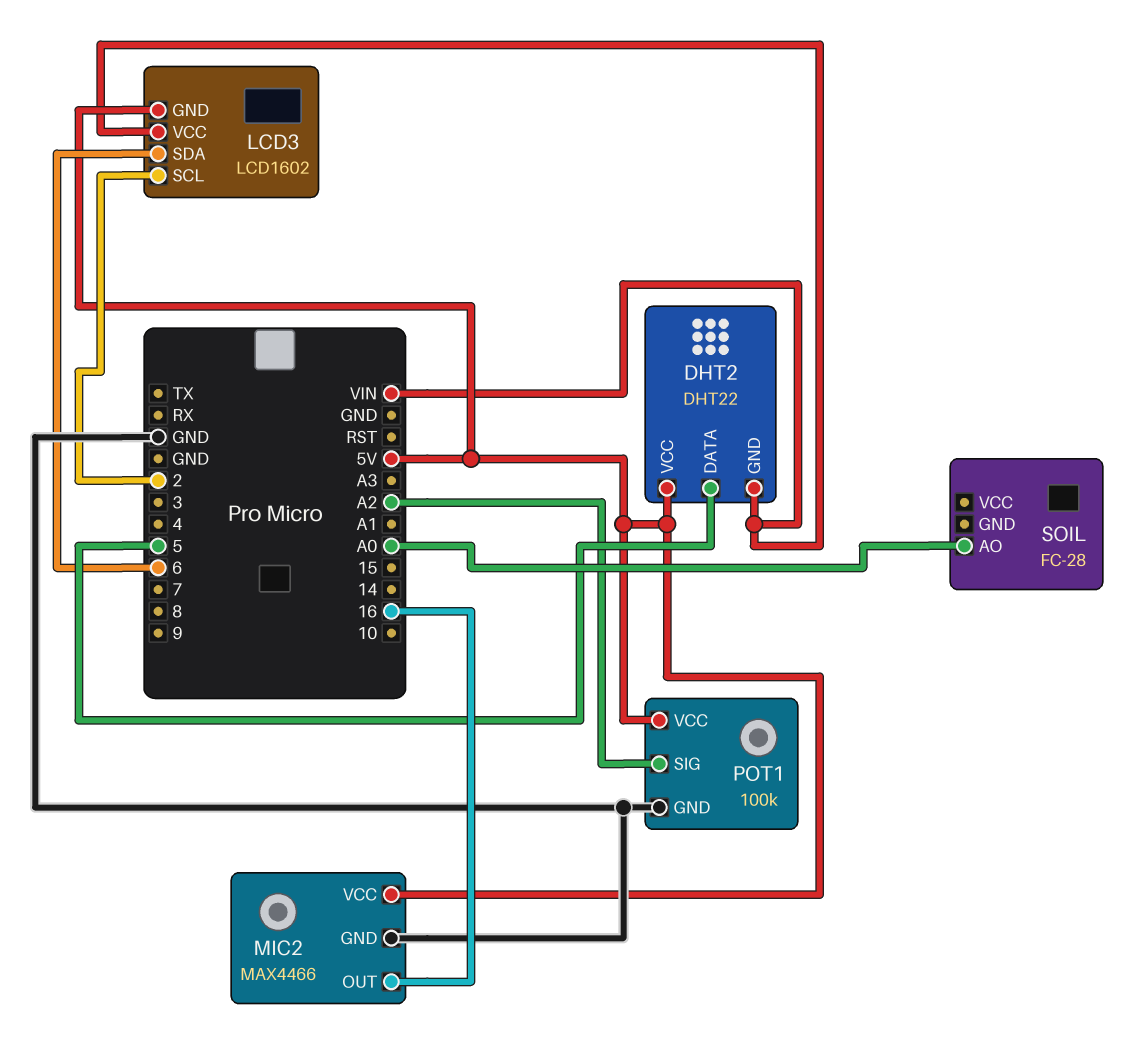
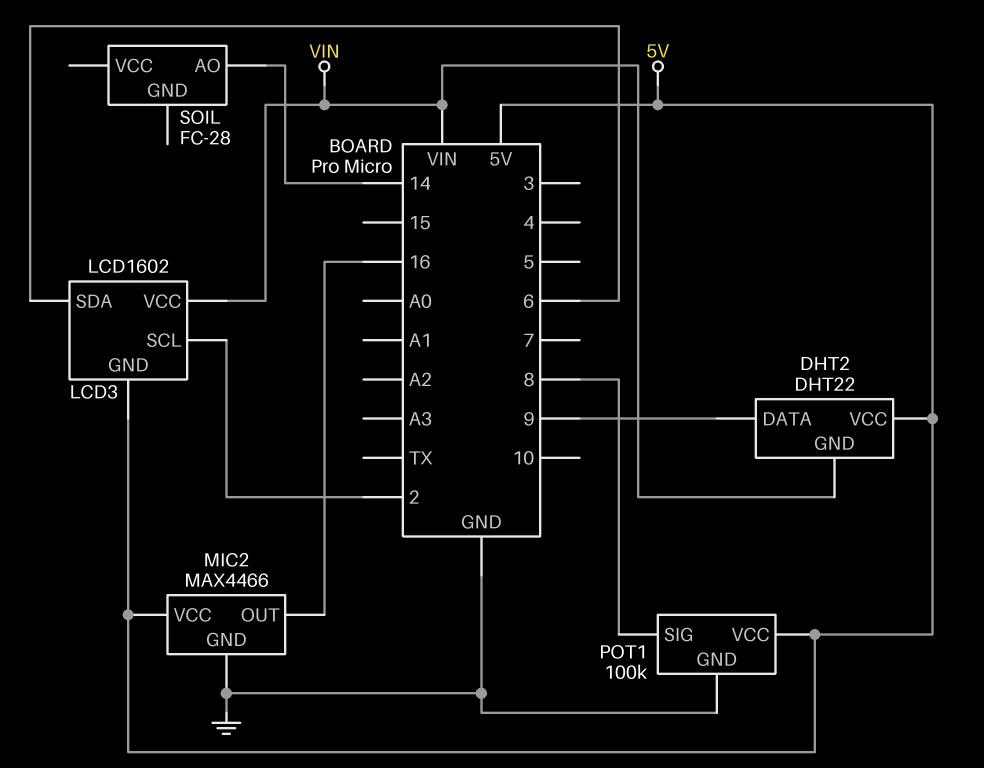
DHT2 pin DATA: 5 -> 9
POT1 pin SIG: A2 -> 8
SOIL pin AO: A0 -> 14

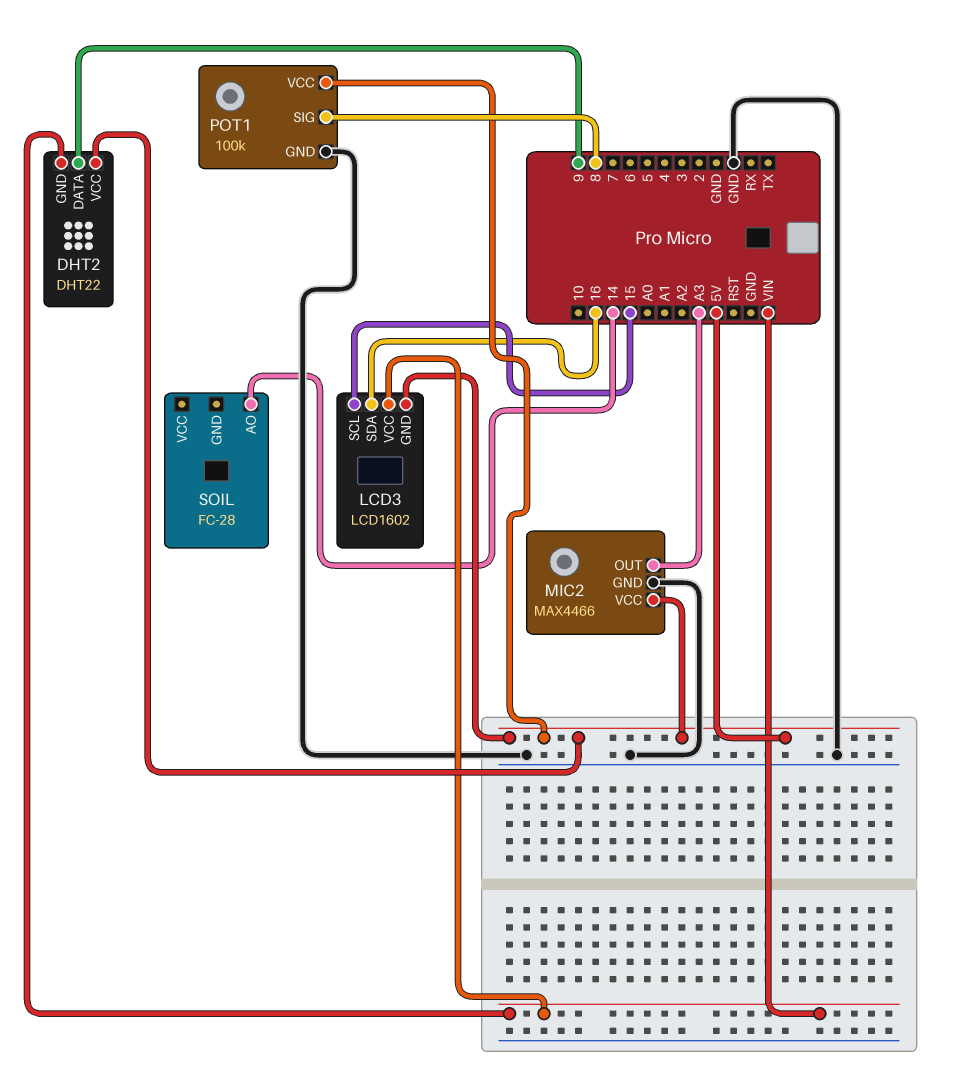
LCD3 pin SCL: 2 -> 15
LCD3 pin SDA: 6 -> 16
MIC2 pin OUT: 16 -> A3

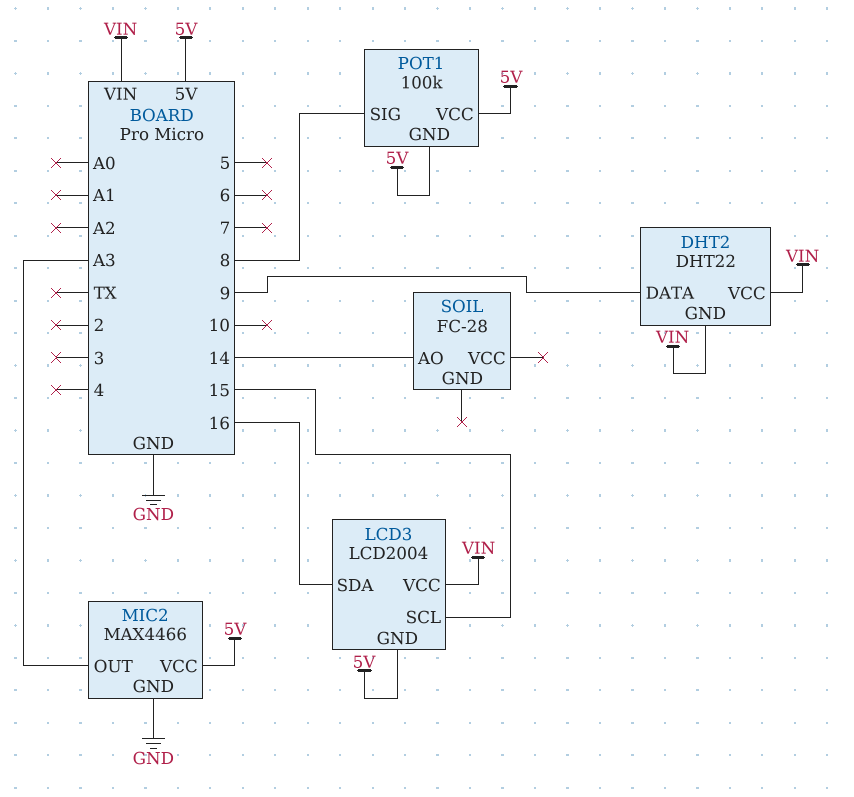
DHT2 pin VCC: 5V -> VIN
LCD3: LCD1602 -> LCD2004
POT1 pin GND: GND -> 5V

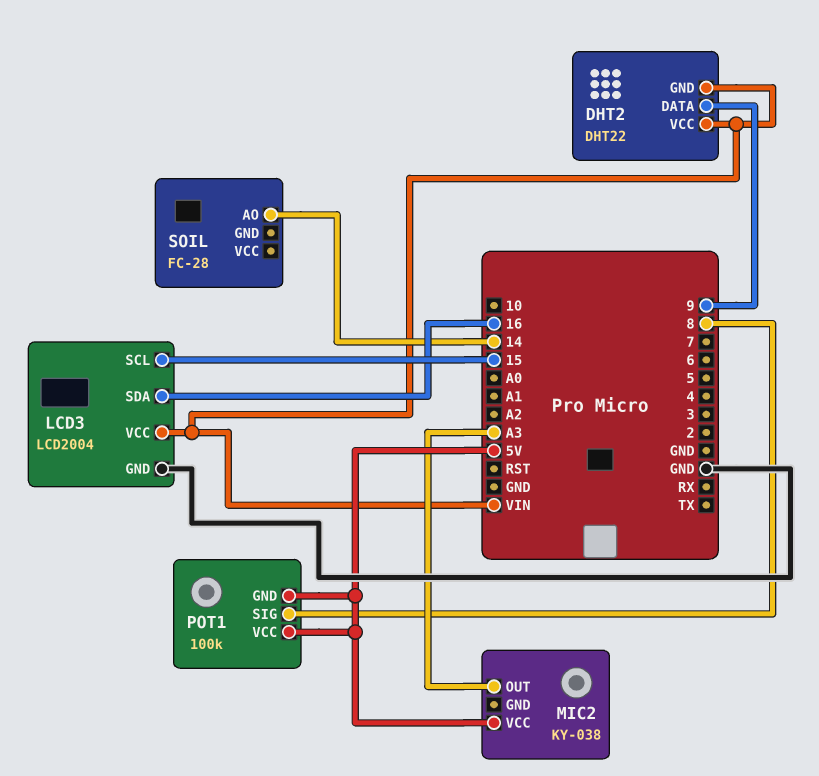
LCD3 pin GND: 5V -> GND
MIC2: MAX4466 -> KY-038
MIC2 pin GND: GND -> none

